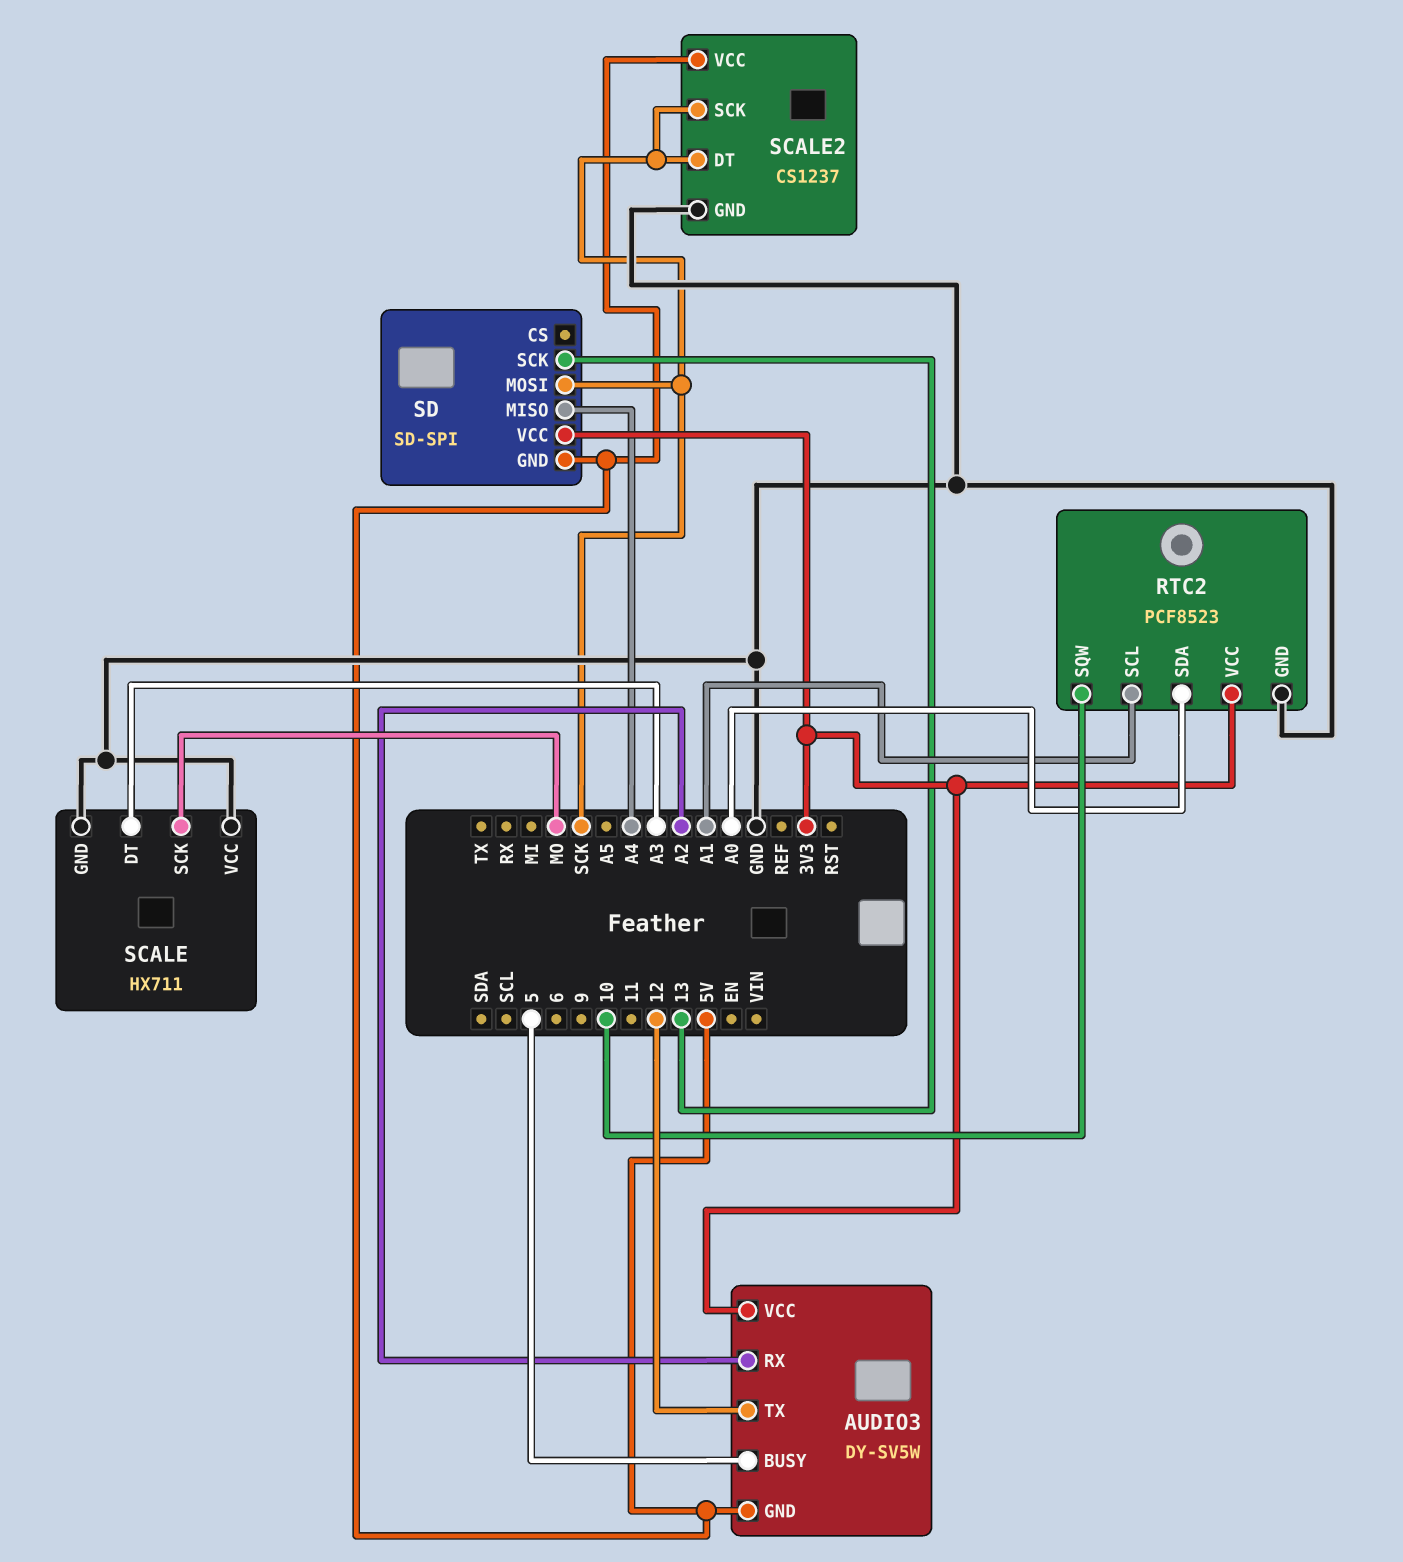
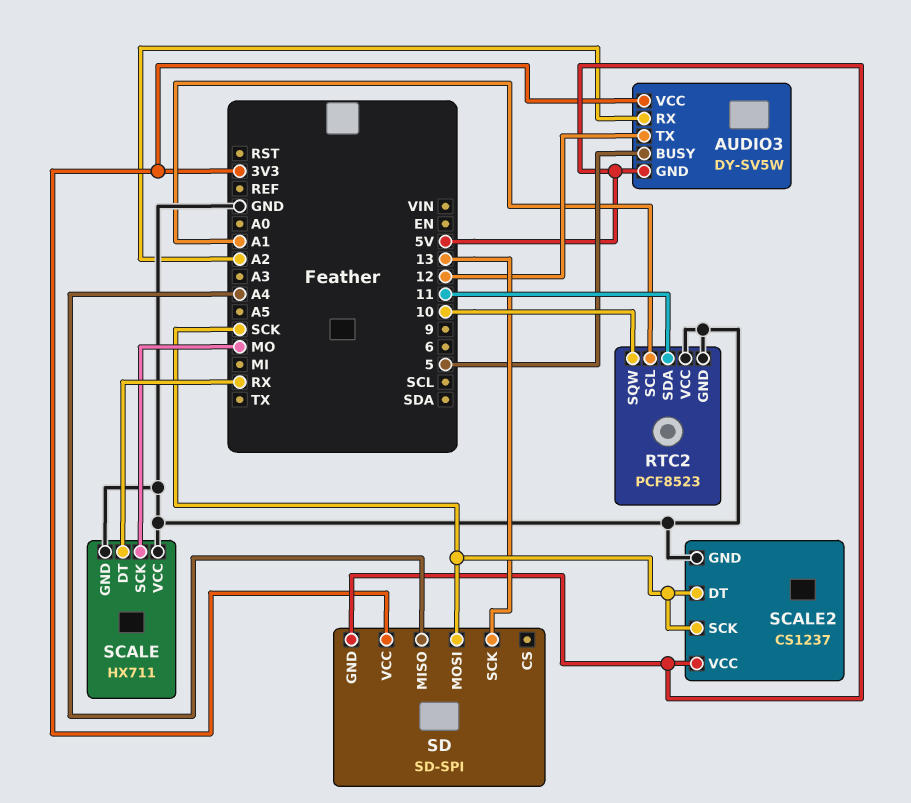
RTC2 pin SDA: A0 -> 11
RTC2 pin VCC: 3V3 -> GND
SCALE pin DT: A3 -> RX

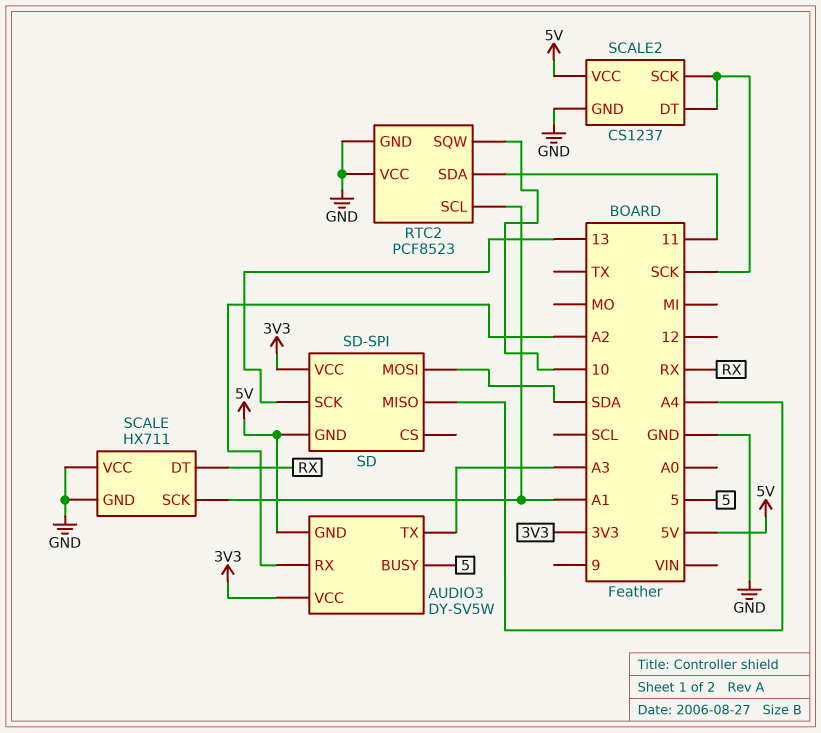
AUDIO3 pin TX: 12 -> A3
SCALE pin SCK: MO -> A1
SD pin MOSI: SCK -> SDA

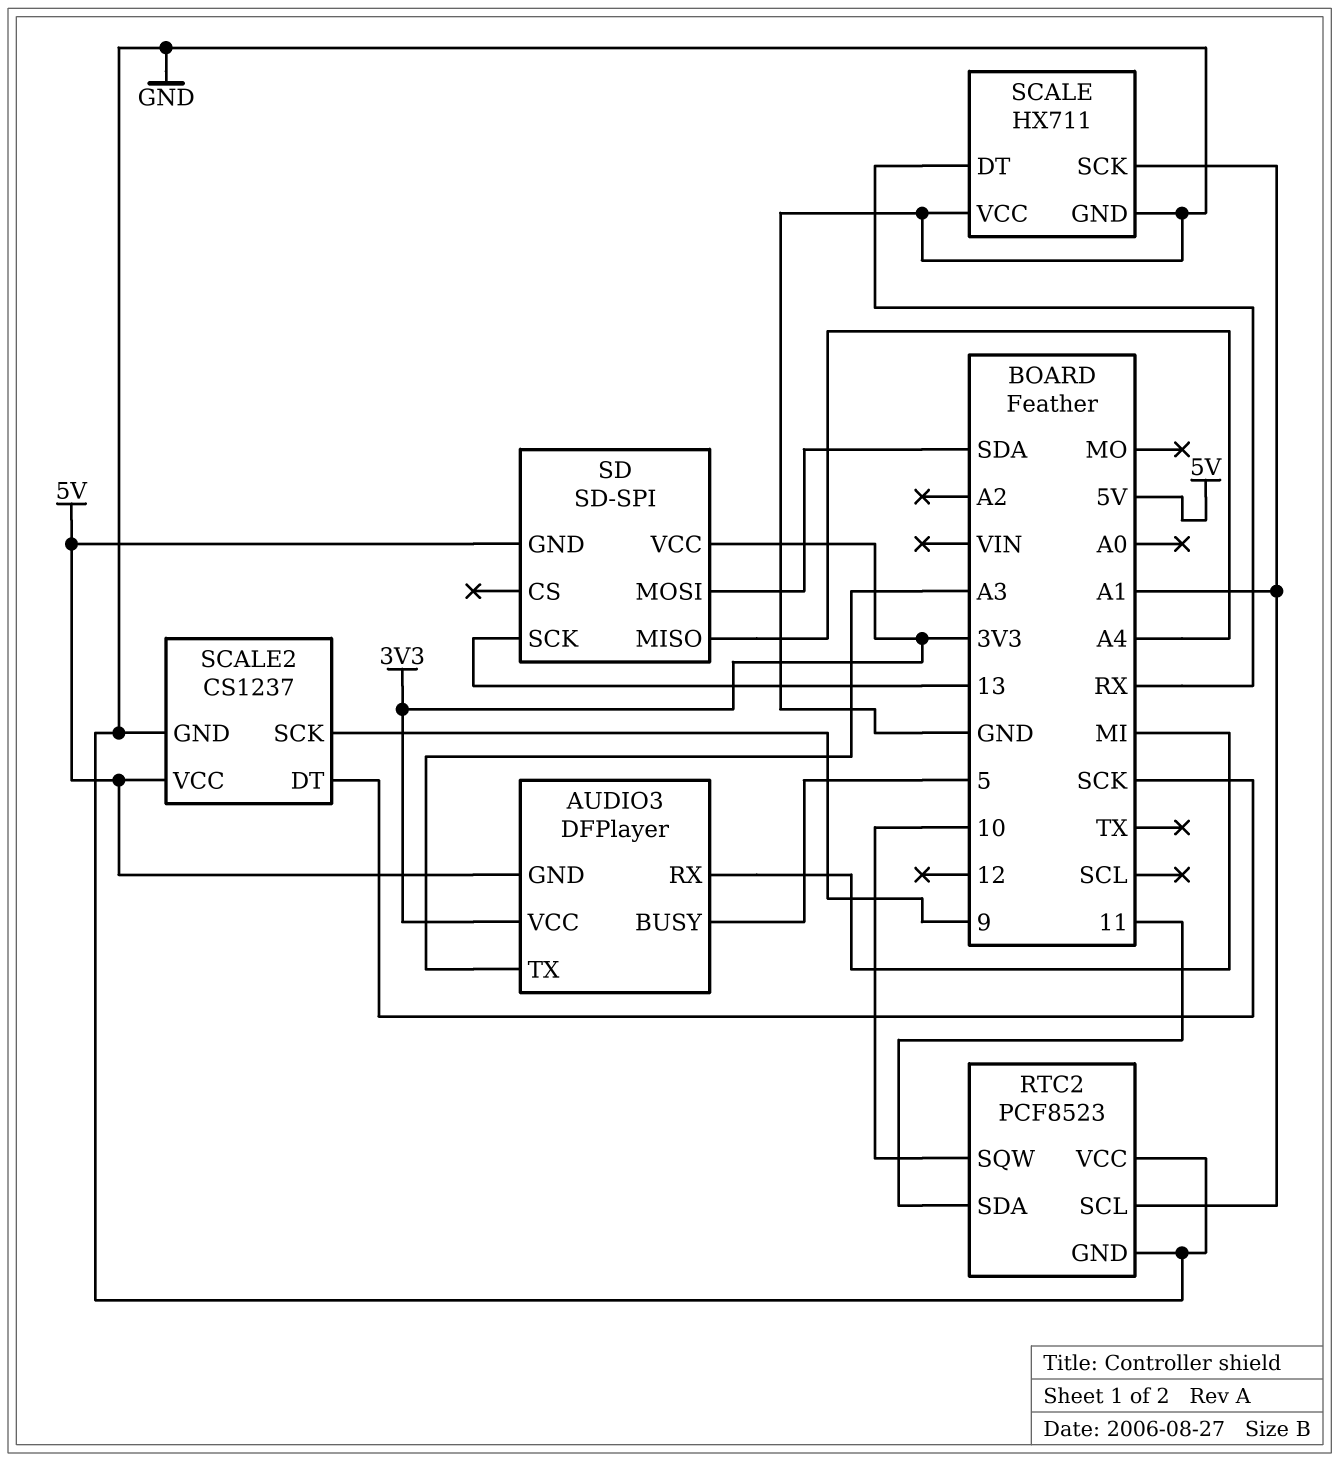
AUDIO3: DY-SV5W -> DFPlayer
AUDIO3 pin RX: A2 -> MI
SCALE2 pin SCK: SCK -> 9

